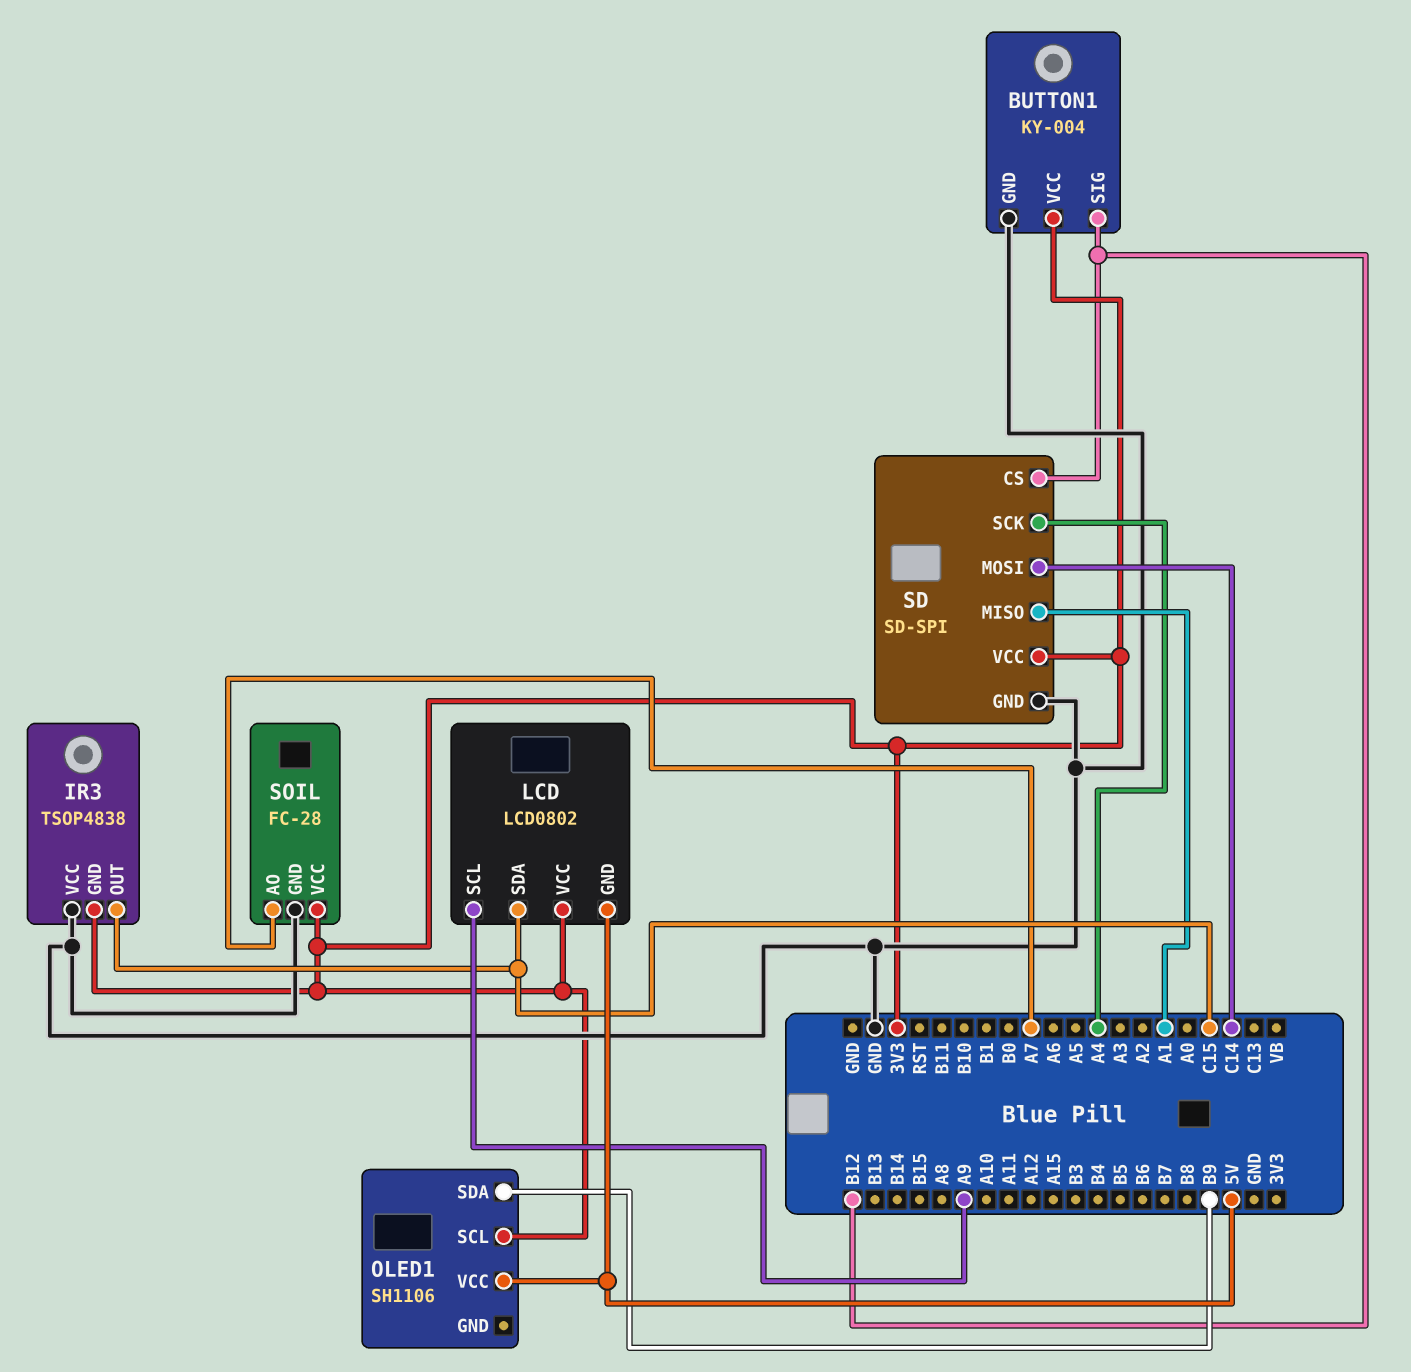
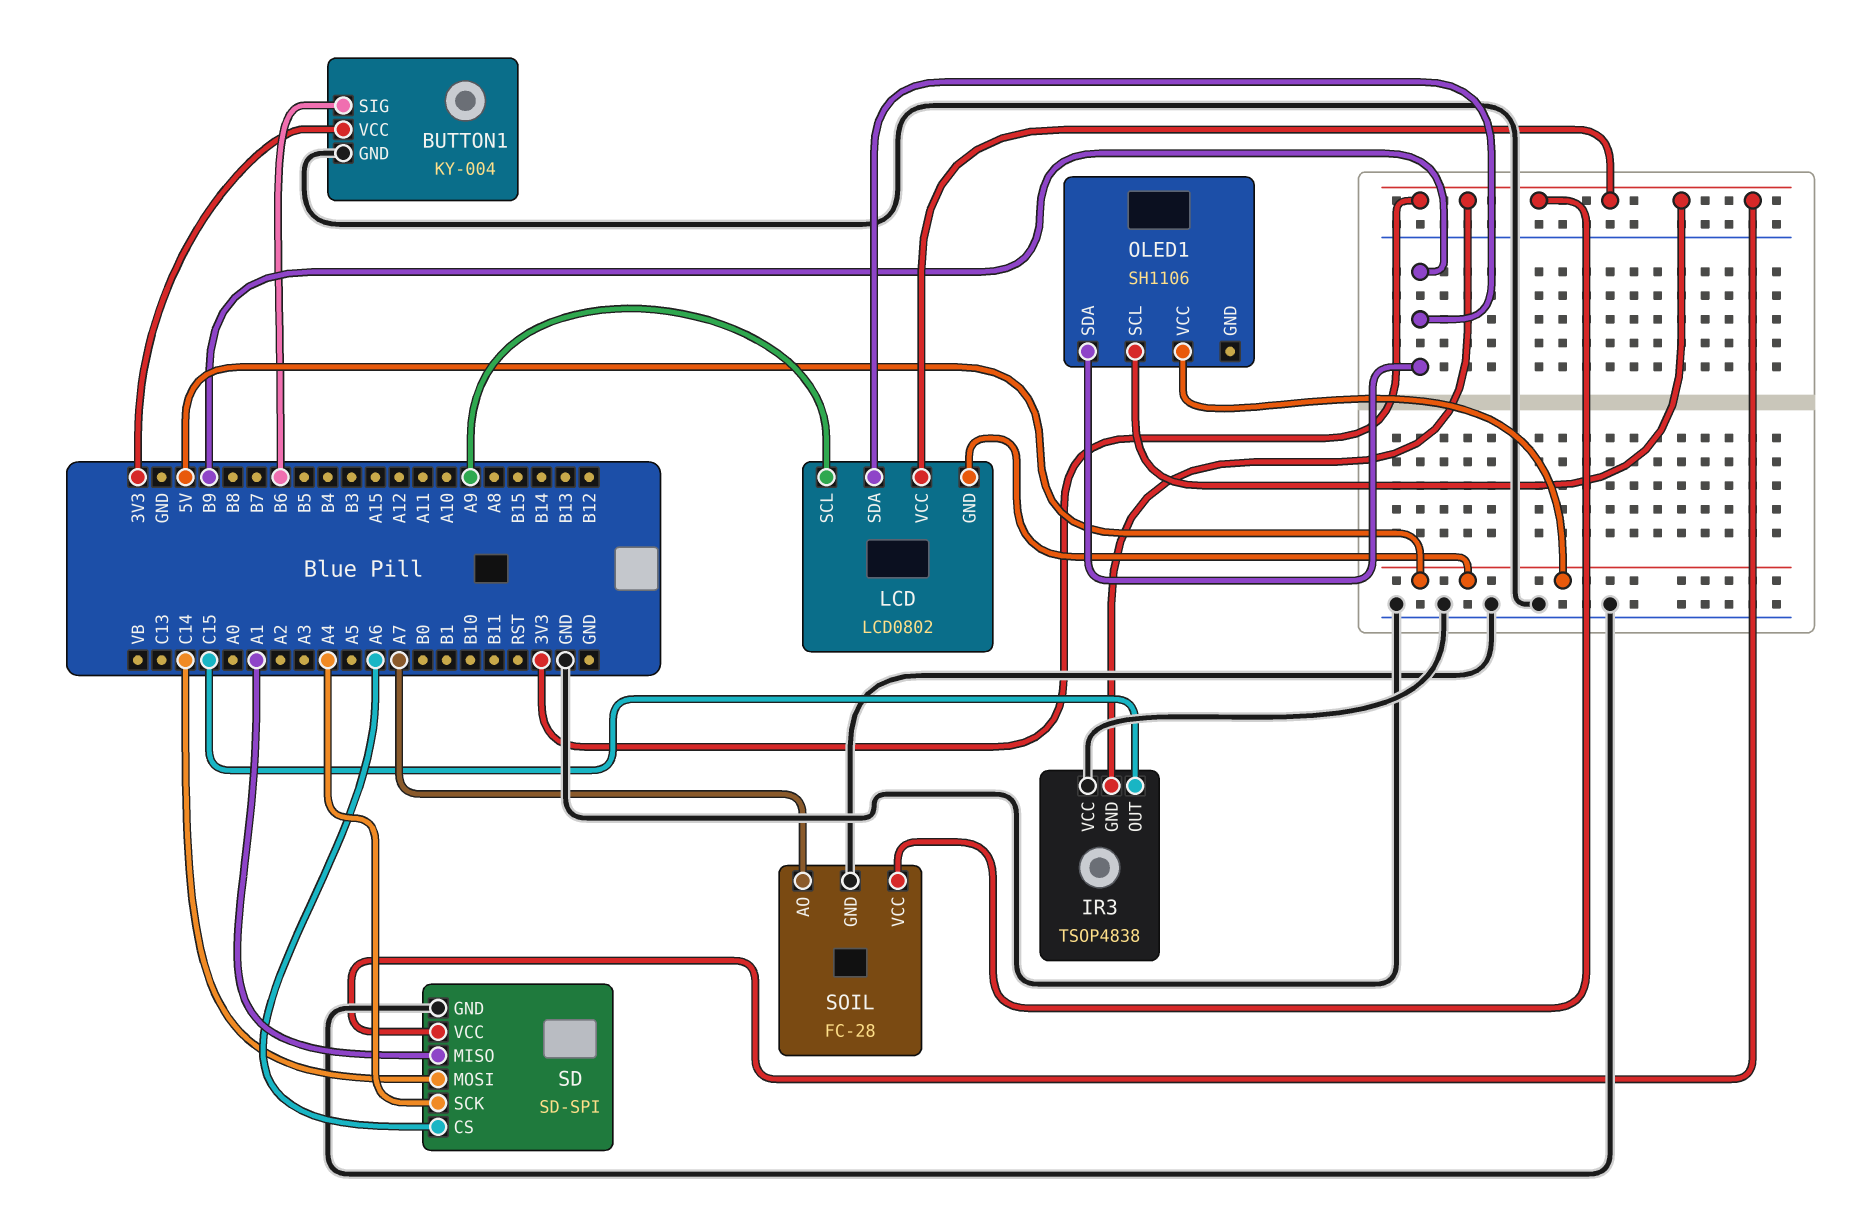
BUTTON1 pin SIG: B12 -> B6
LCD pin SDA: C15 -> B9
SD pin CS: B12 -> A6

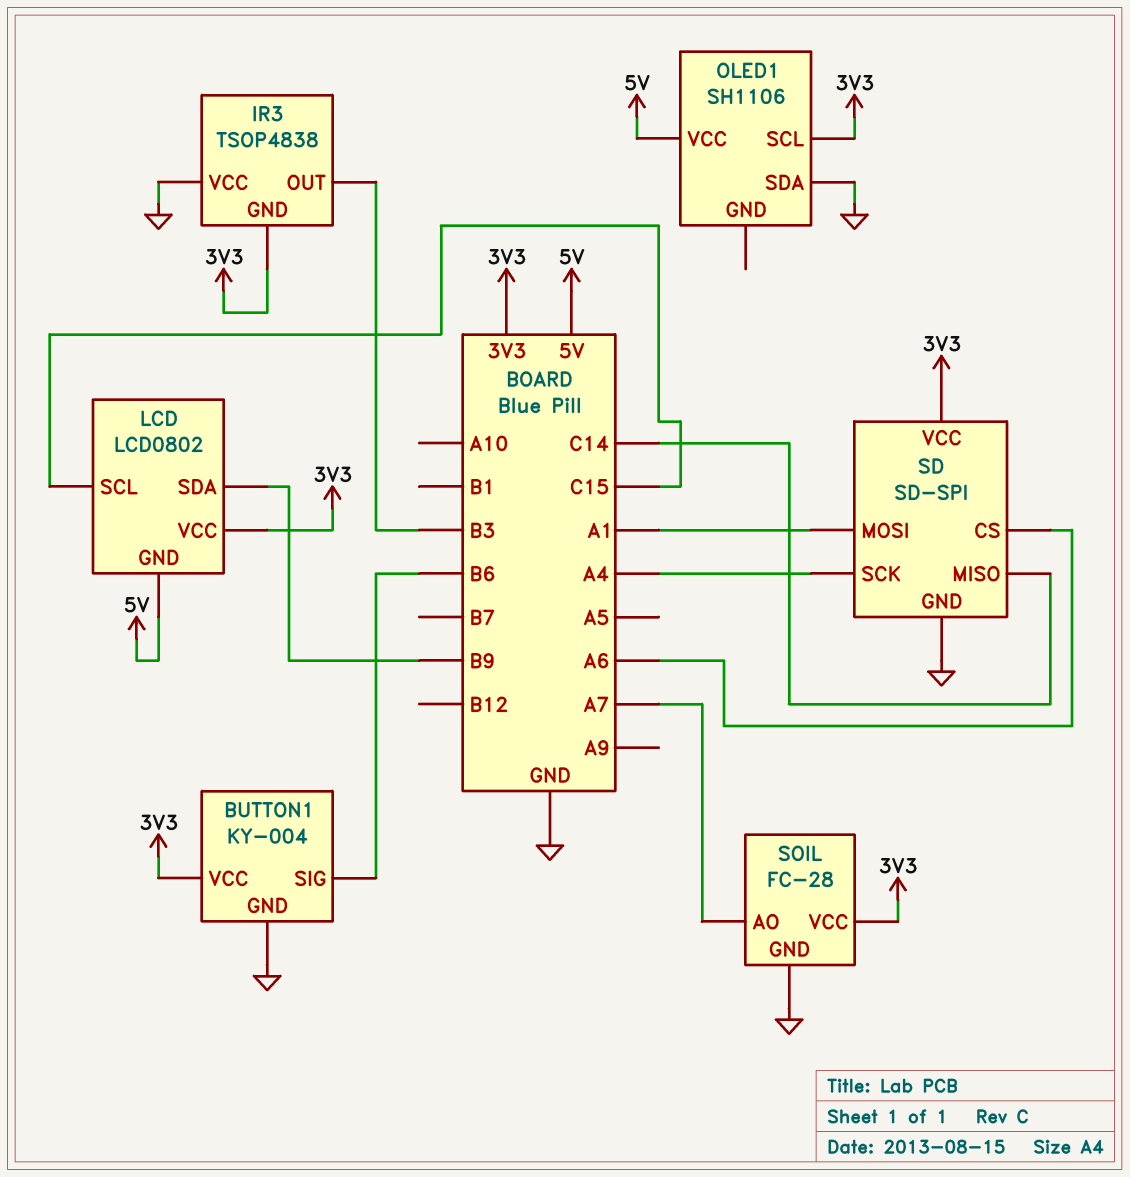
IR3 pin OUT: C15 -> B3
LCD pin SCL: A9 -> C15
OLED1 pin SDA: B9 -> GND
SD pin MISO: A1 -> C14
SD pin MOSI: C14 -> A1

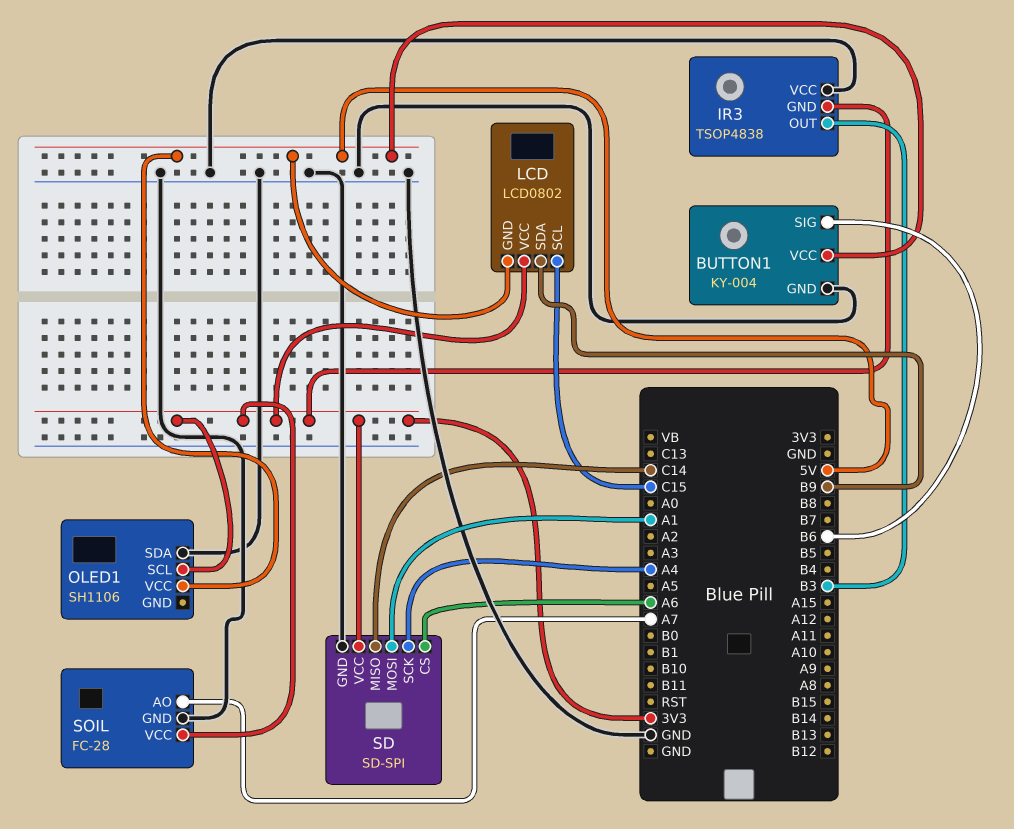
BUTTON1 pin VCC: 3V3 -> 5V

